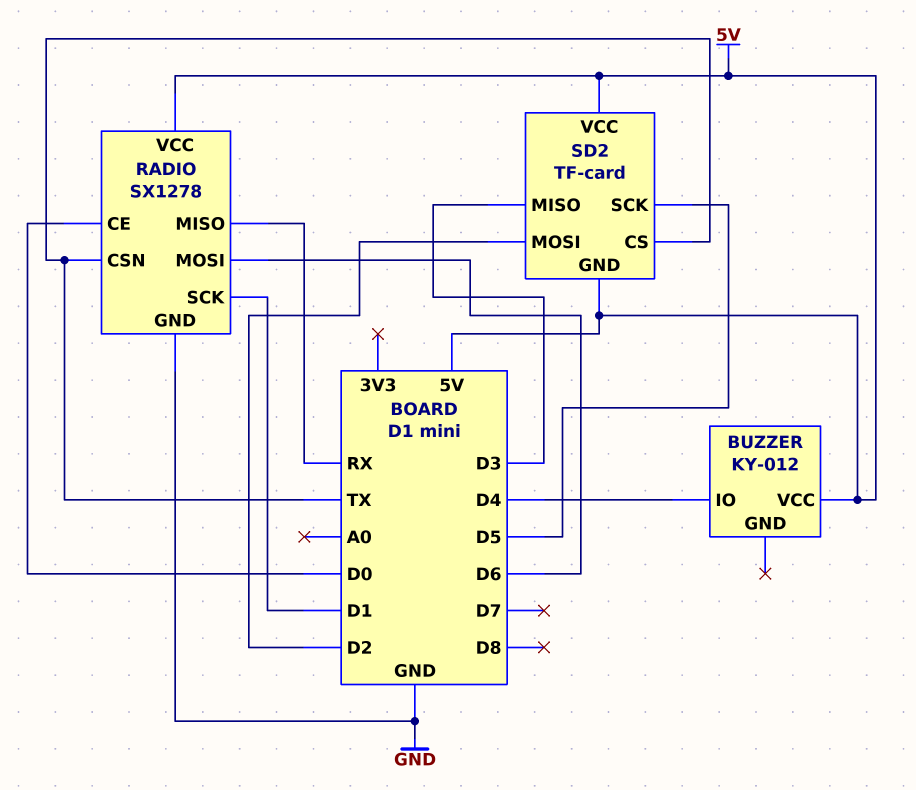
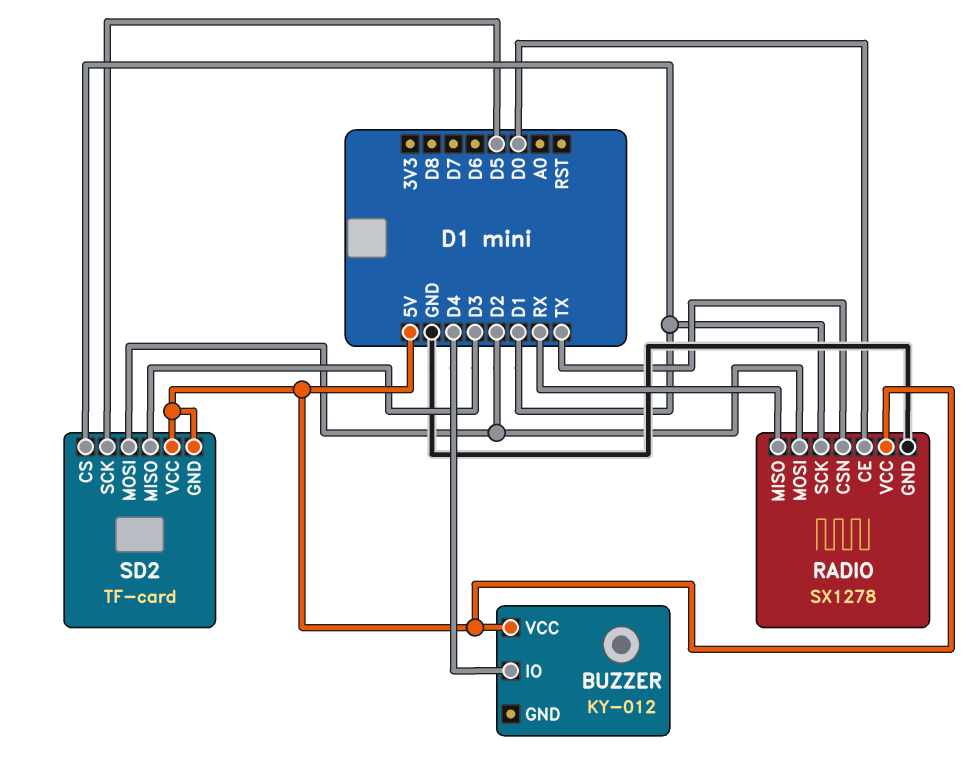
RADIO pin MOSI: D6 -> D2
SD2 pin CS: TX -> D1

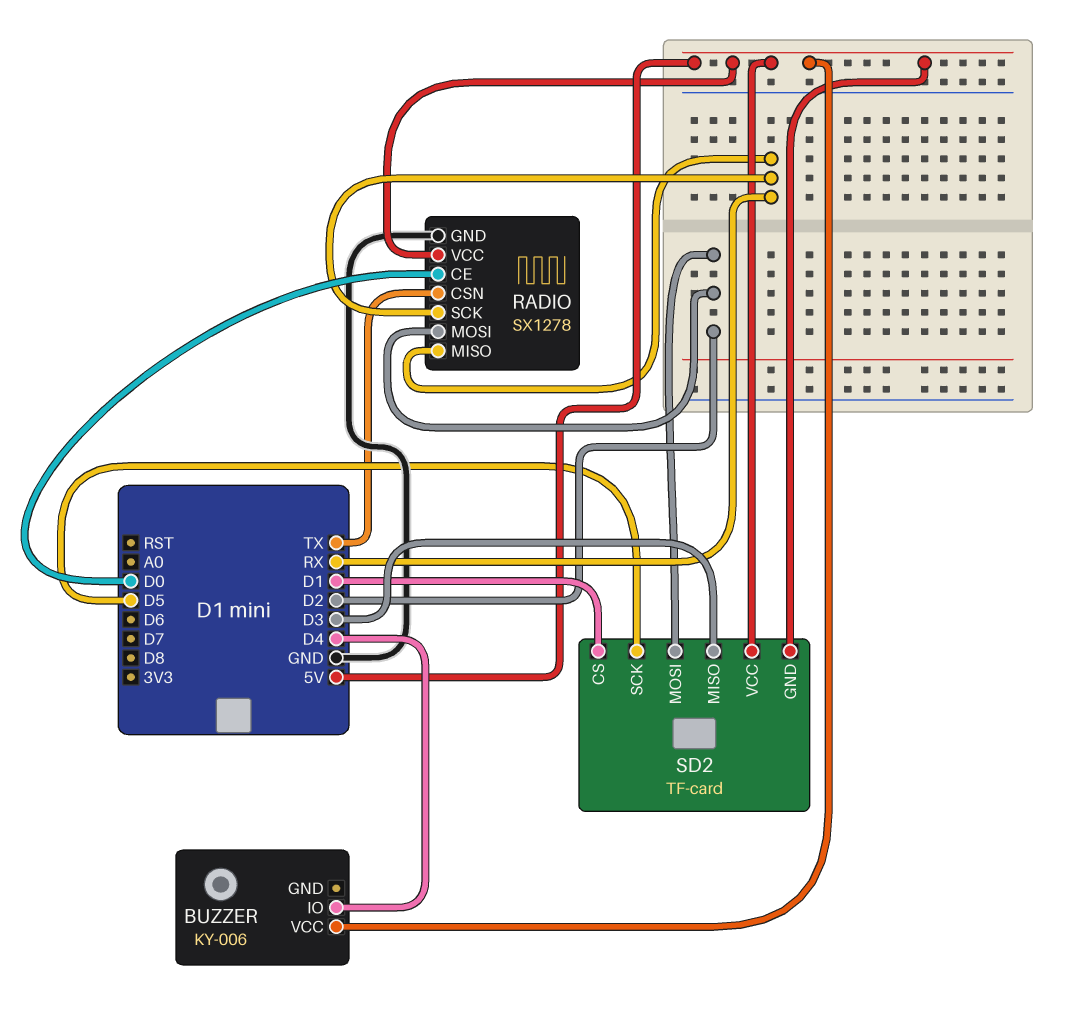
BUZZER: KY-012 -> KY-006
RADIO pin SCK: D1 -> RX

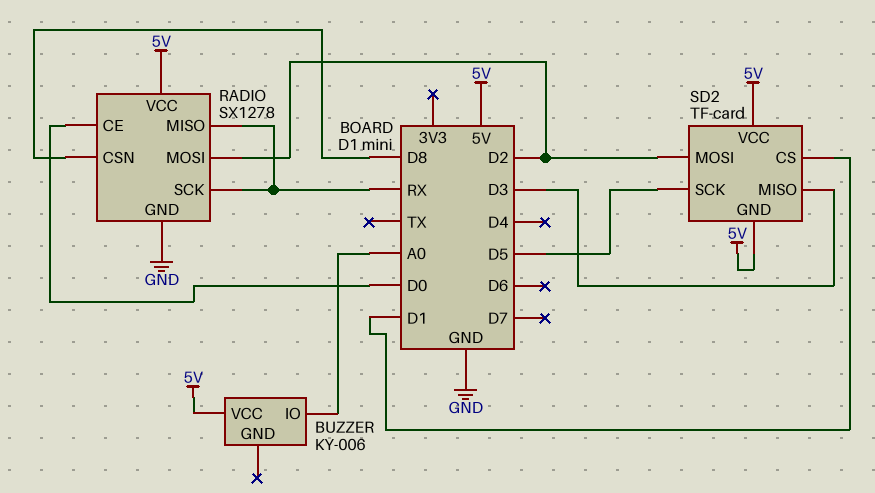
BUZZER pin IO: D4 -> A0
RADIO pin CSN: TX -> D8

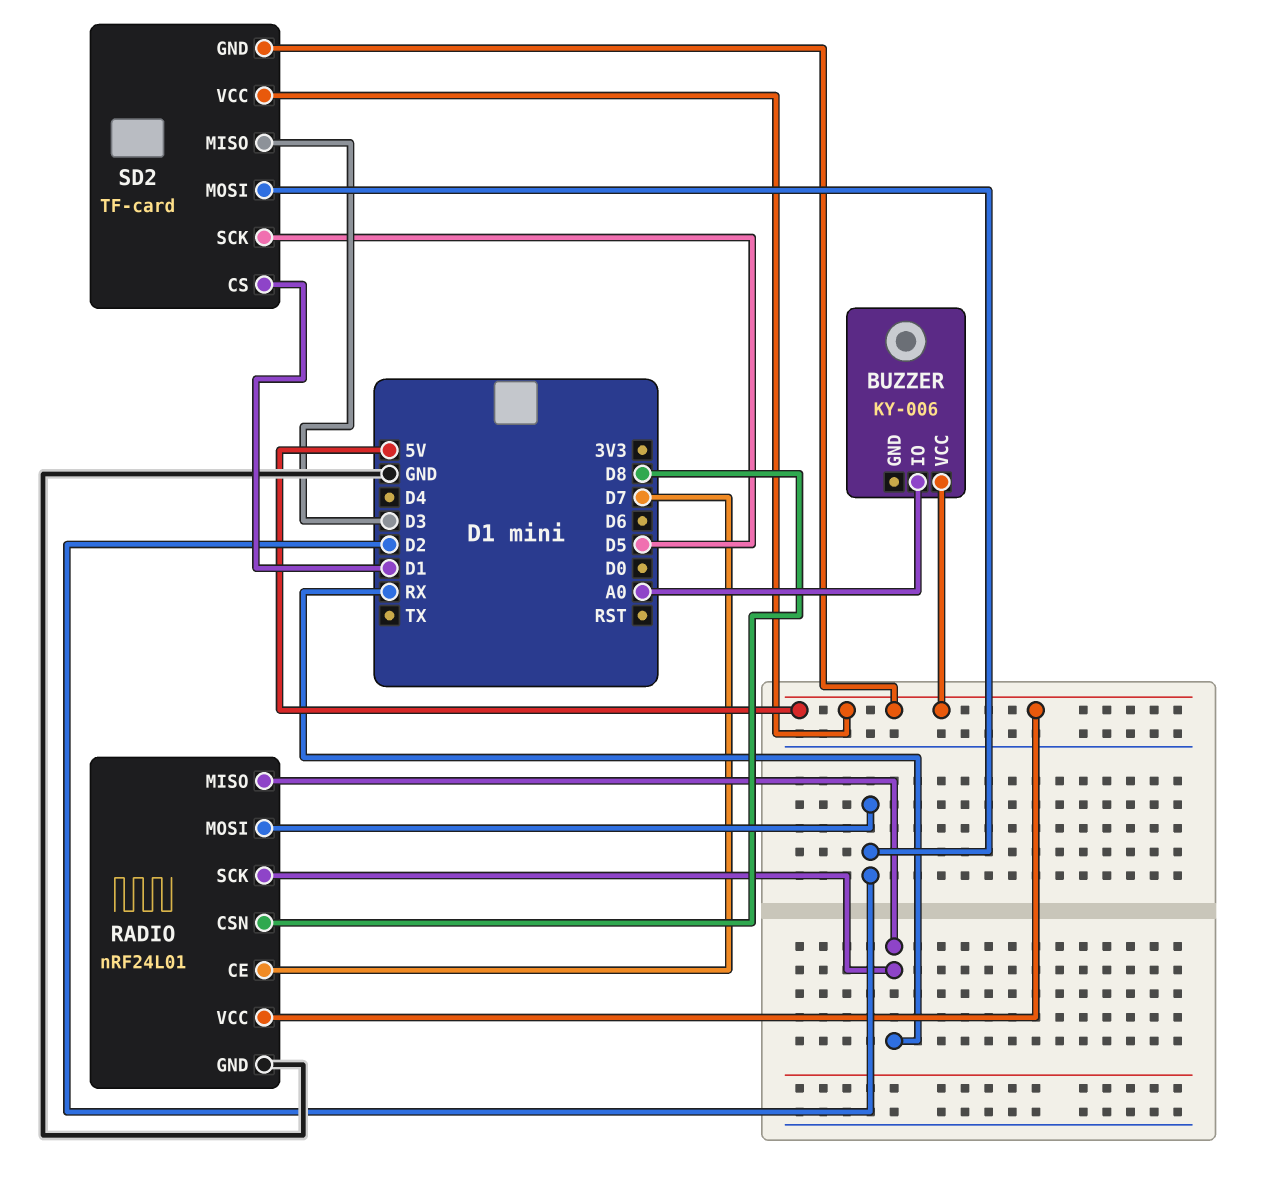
RADIO: SX1278 -> nRF24L01
RADIO pin CE: D0 -> D7

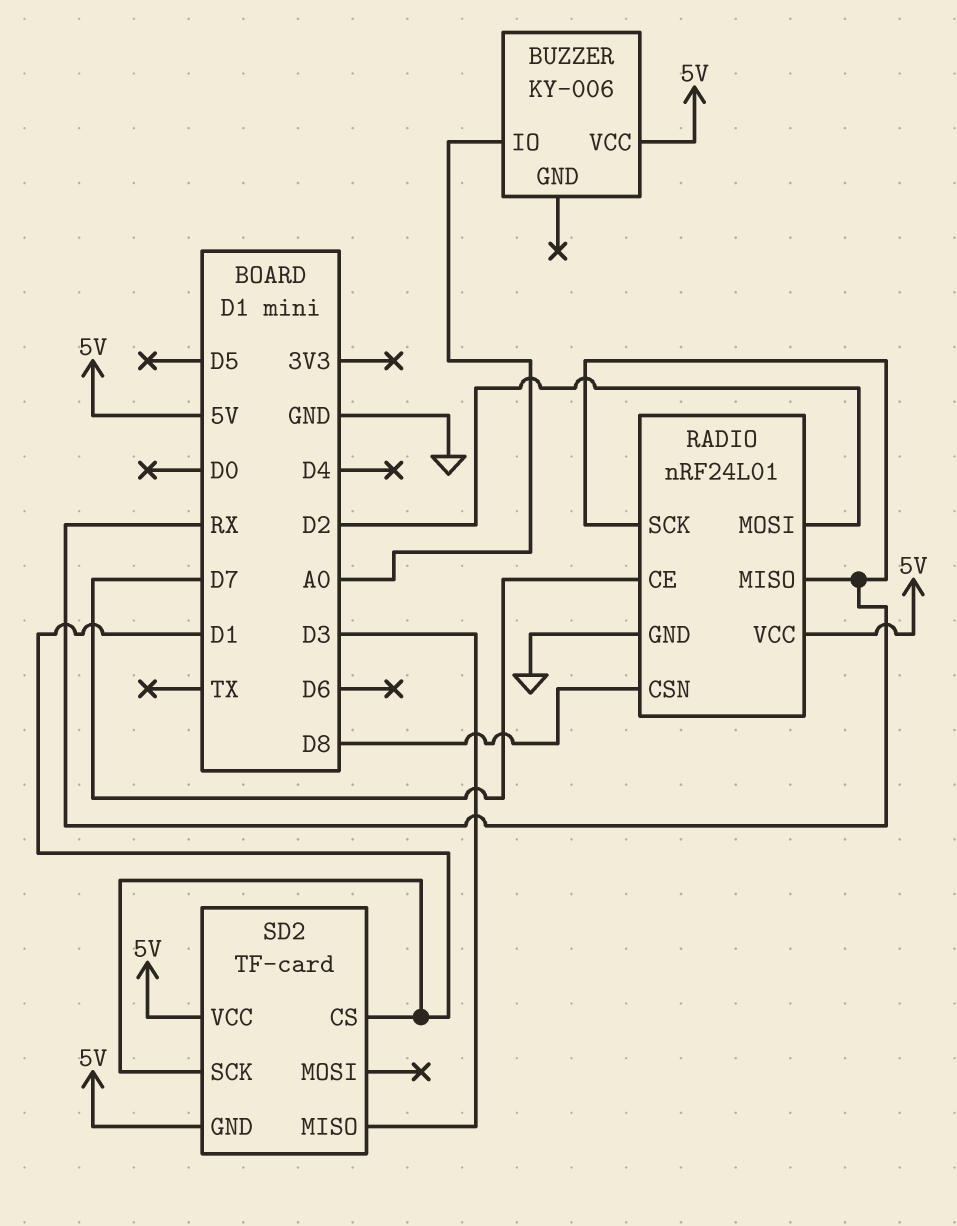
SD2 pin MOSI: D2 -> none
SD2 pin SCK: D5 -> D1

